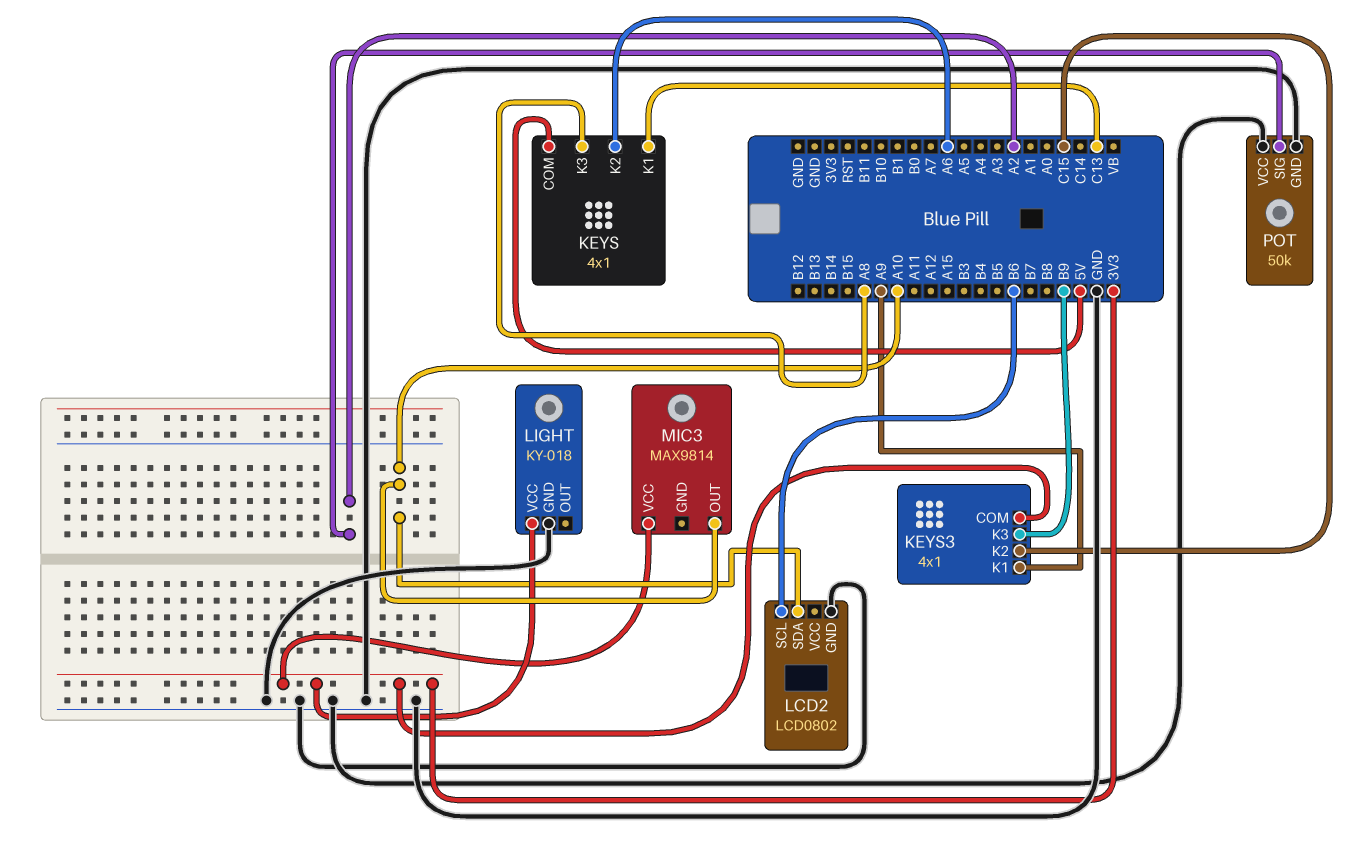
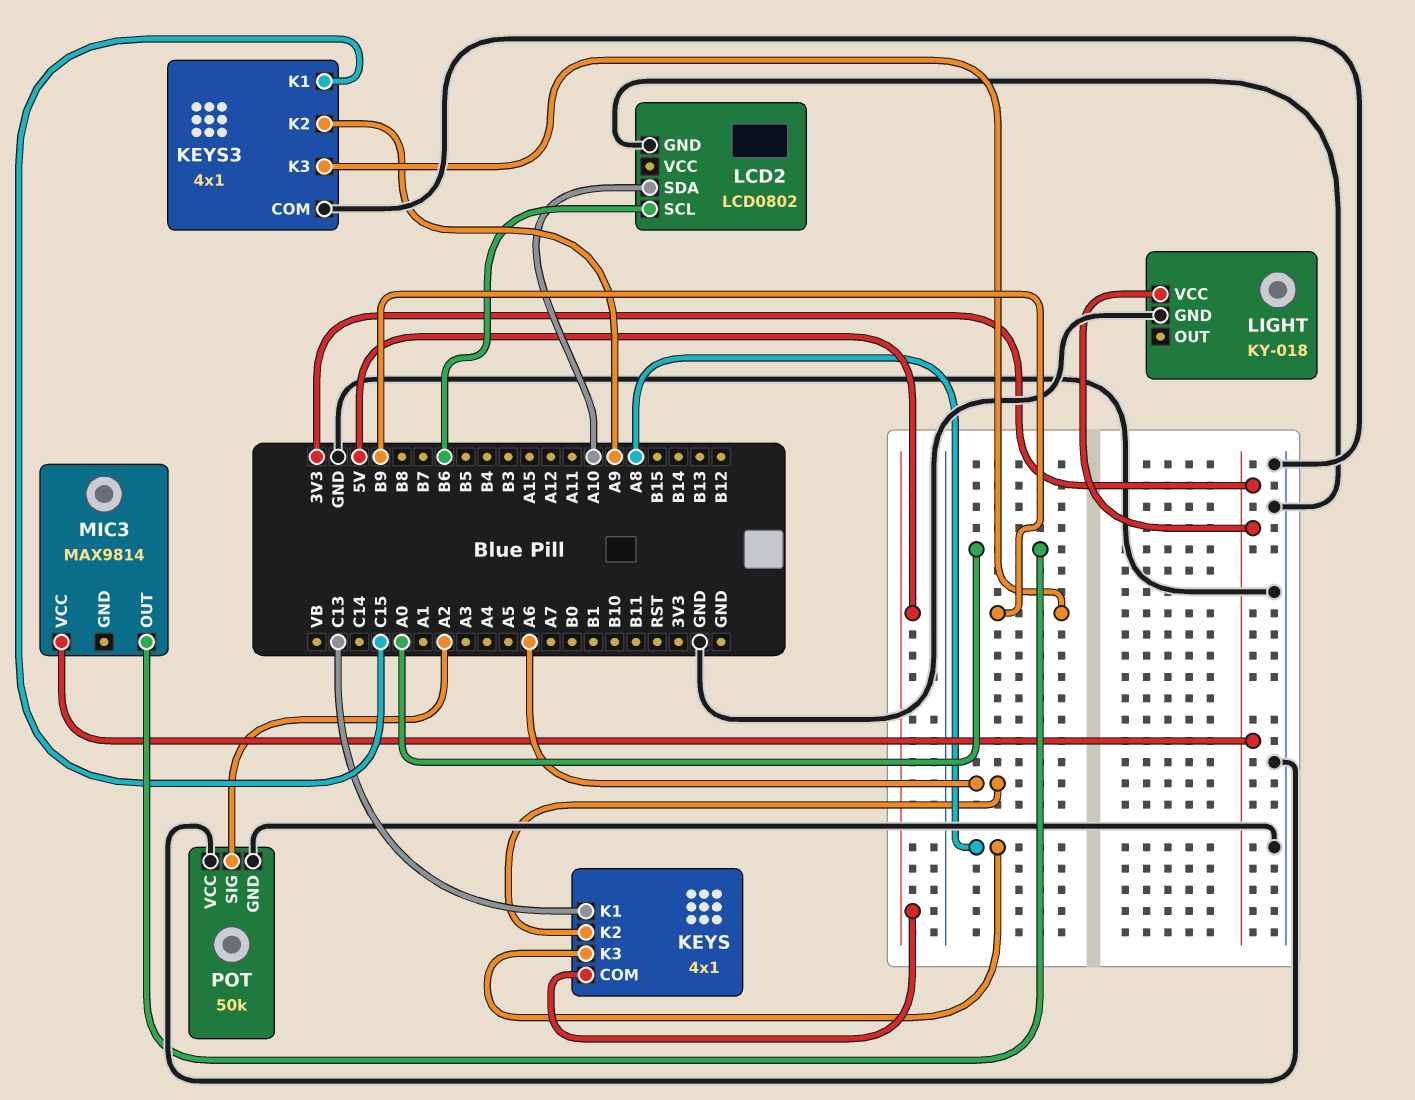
KEYS3 pin COM: 3V3 -> GND
KEYS3 pin K1: A9 -> C15
KEYS3 pin K2: C15 -> A9
MIC3 pin OUT: A10 -> A0

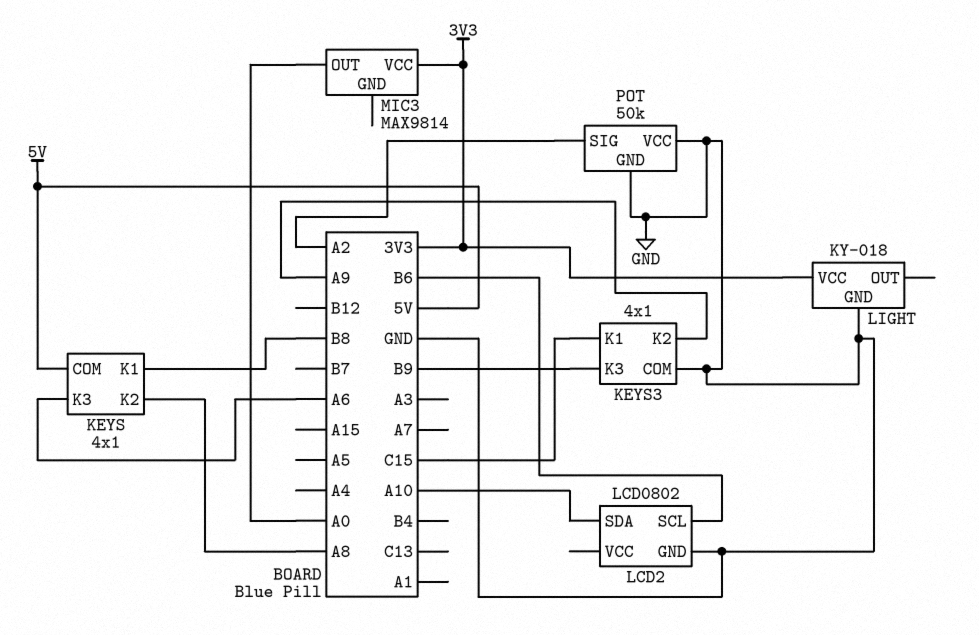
KEYS pin K1: C13 -> B8
KEYS pin K2: A6 -> A8
KEYS pin K3: A8 -> A6

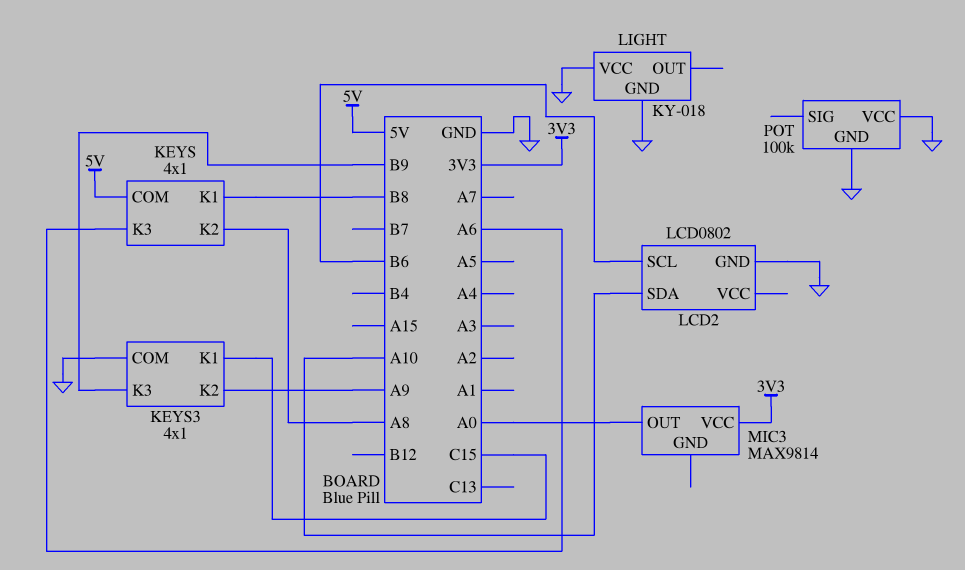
LIGHT pin VCC: 3V3 -> GND
POT: 50k -> 100k
POT pin SIG: A2 -> none

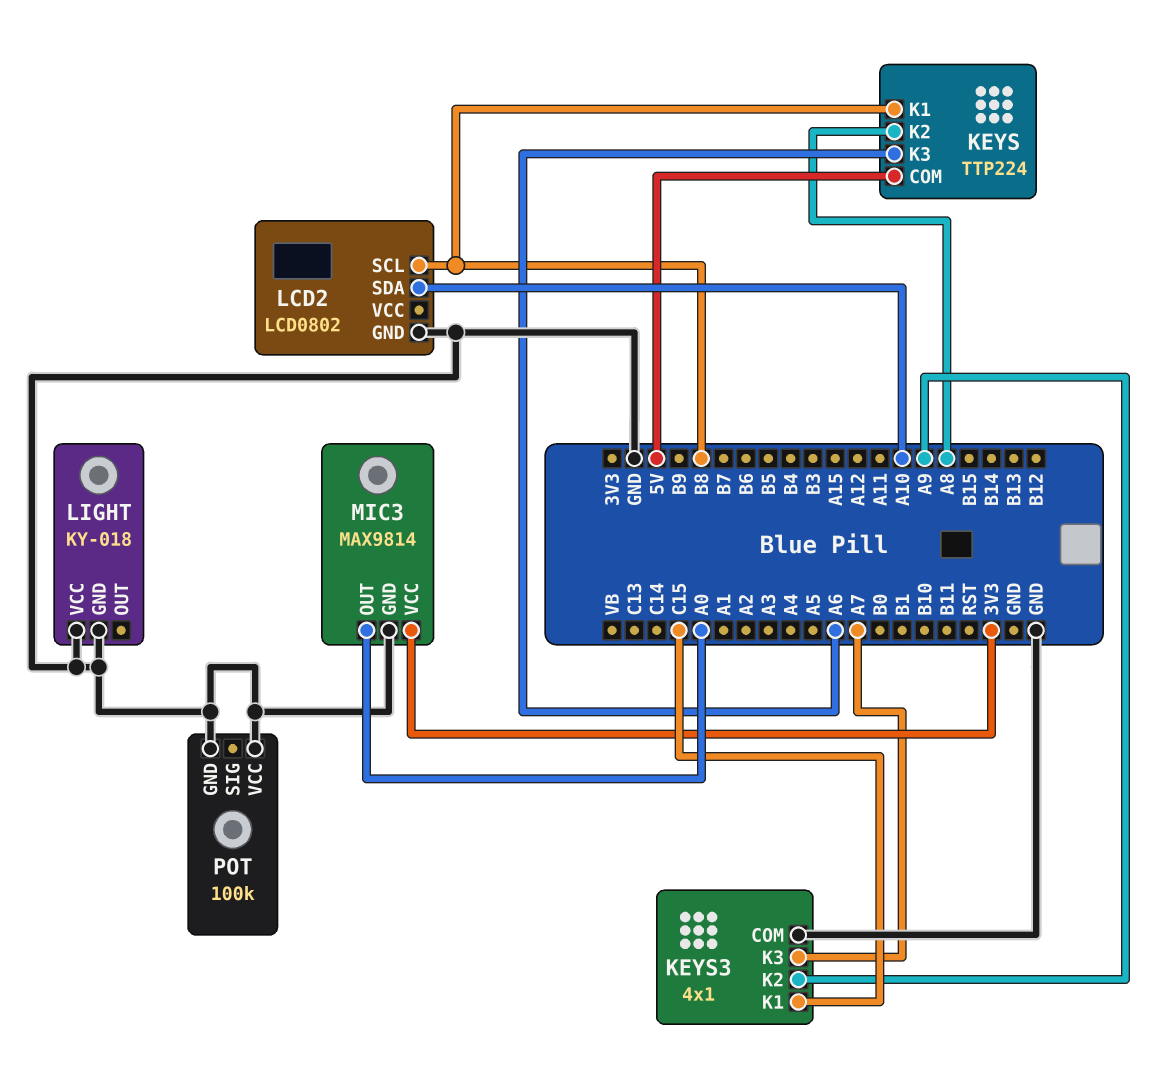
KEYS: 4x1 -> TTP224
KEYS3 pin K3: B9 -> A7
LCD2 pin SCL: B6 -> B8
MIC3 pin GND: none -> GND

